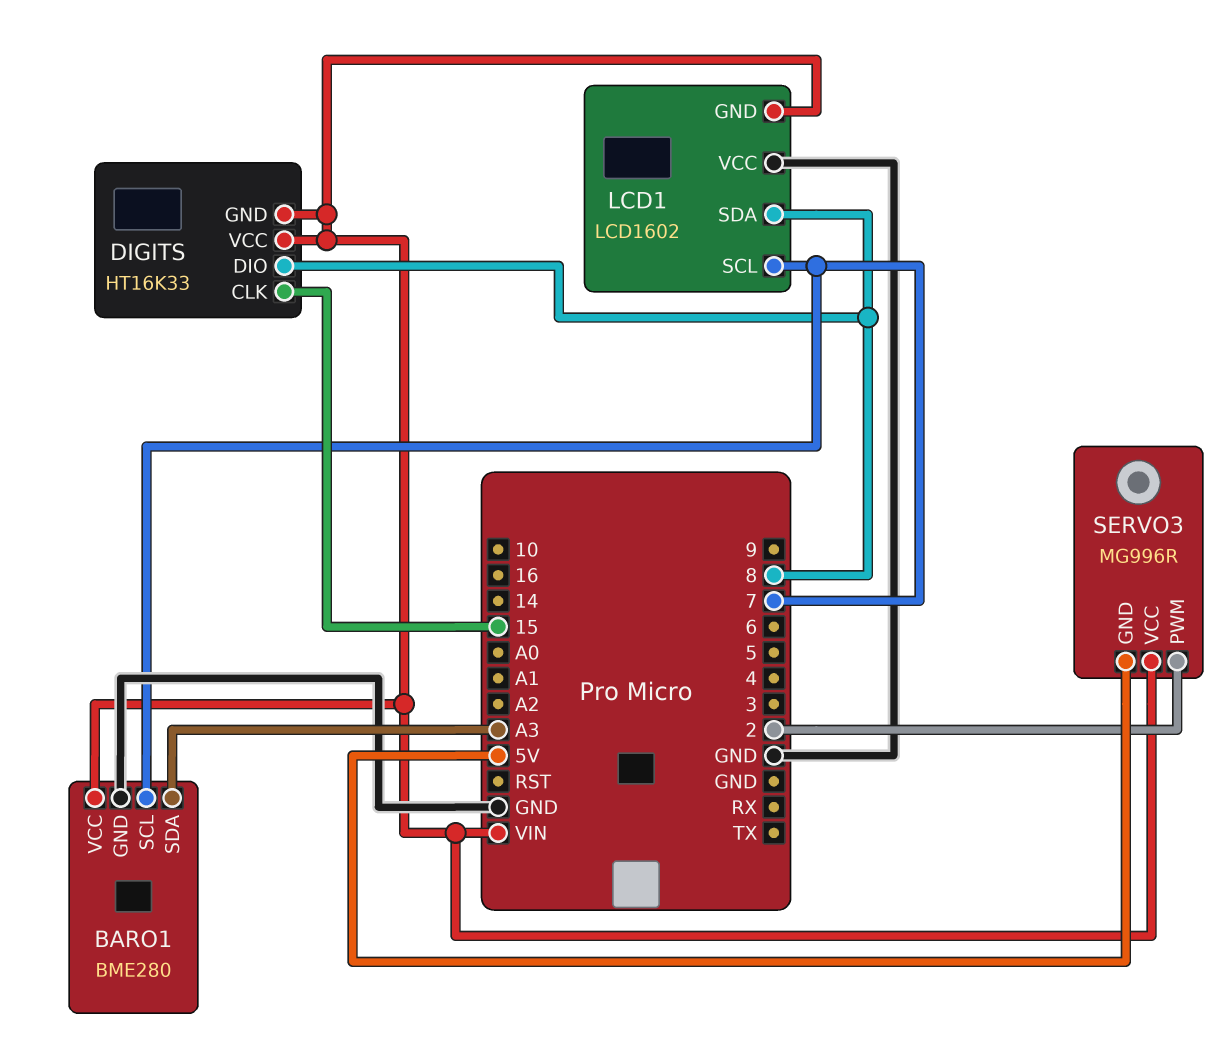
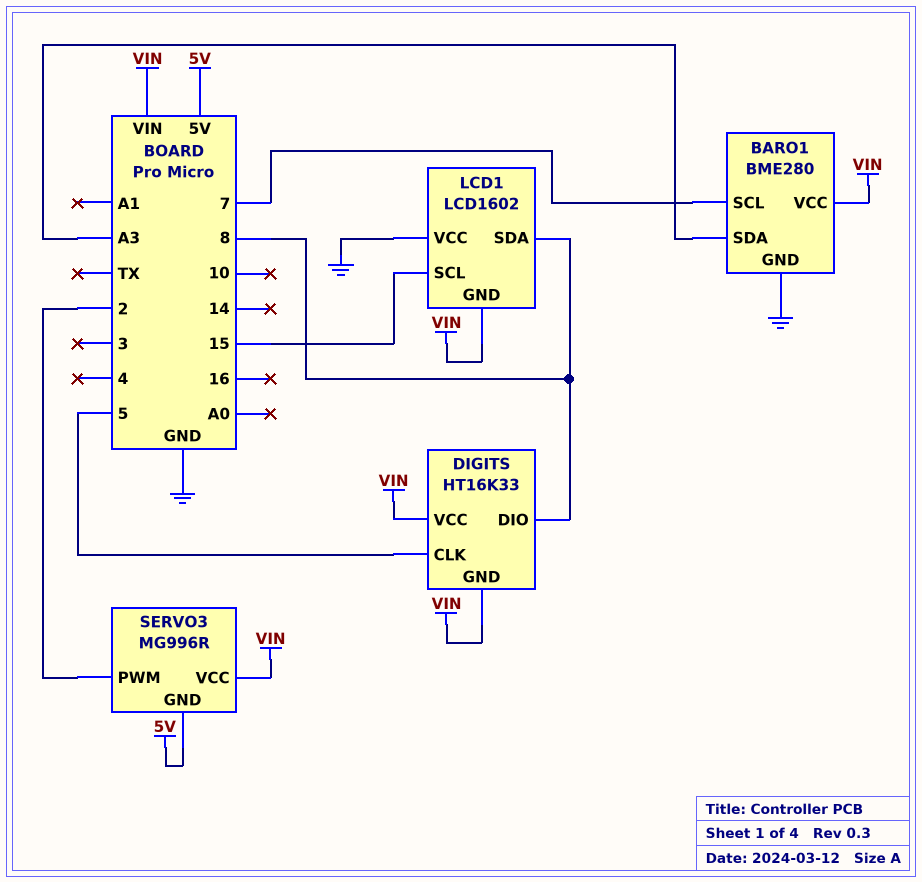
DIGITS pin CLK: 15 -> 5
LCD1 pin SCL: 7 -> 15

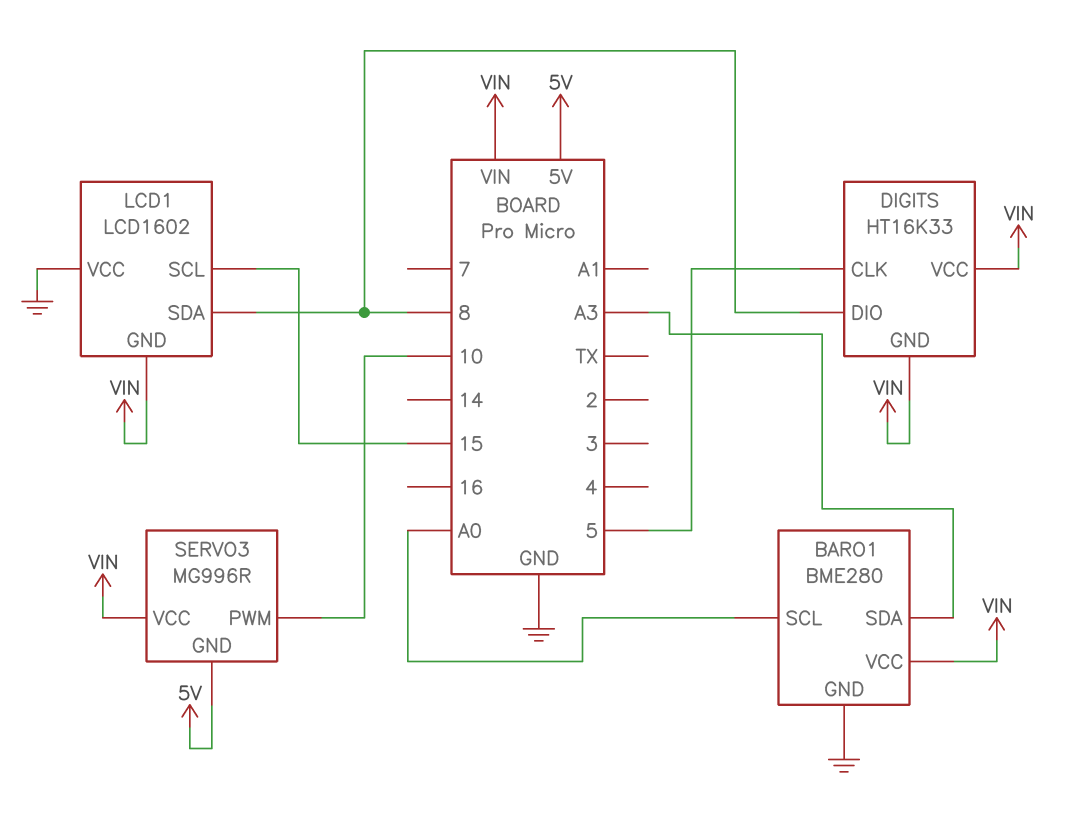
BARO1 pin SCL: 7 -> A0
SERVO3 pin PWM: 2 -> 10

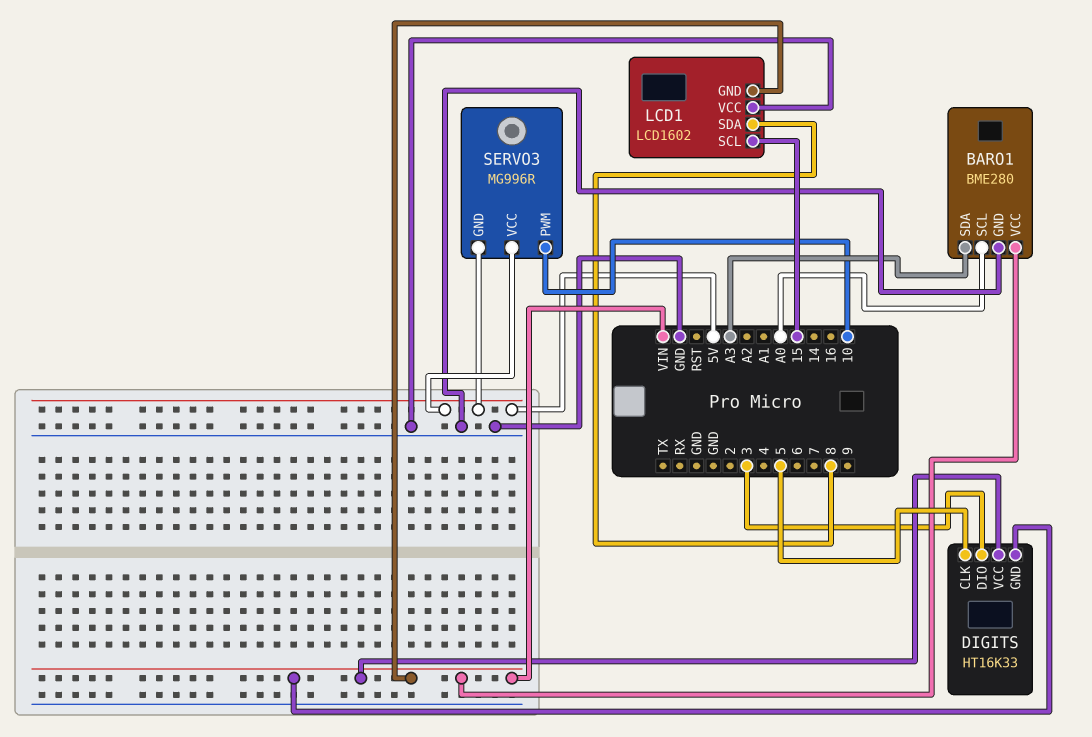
DIGITS pin DIO: 8 -> 3
SERVO3 pin VCC: VIN -> 5V

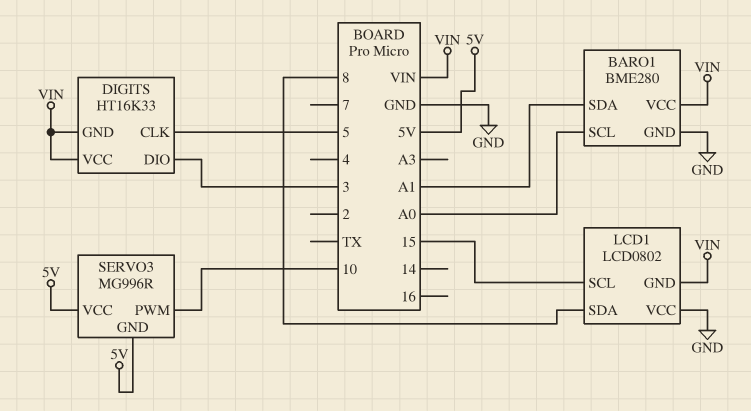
BARO1 pin SDA: A3 -> A1
LCD1: LCD1602 -> LCD0802

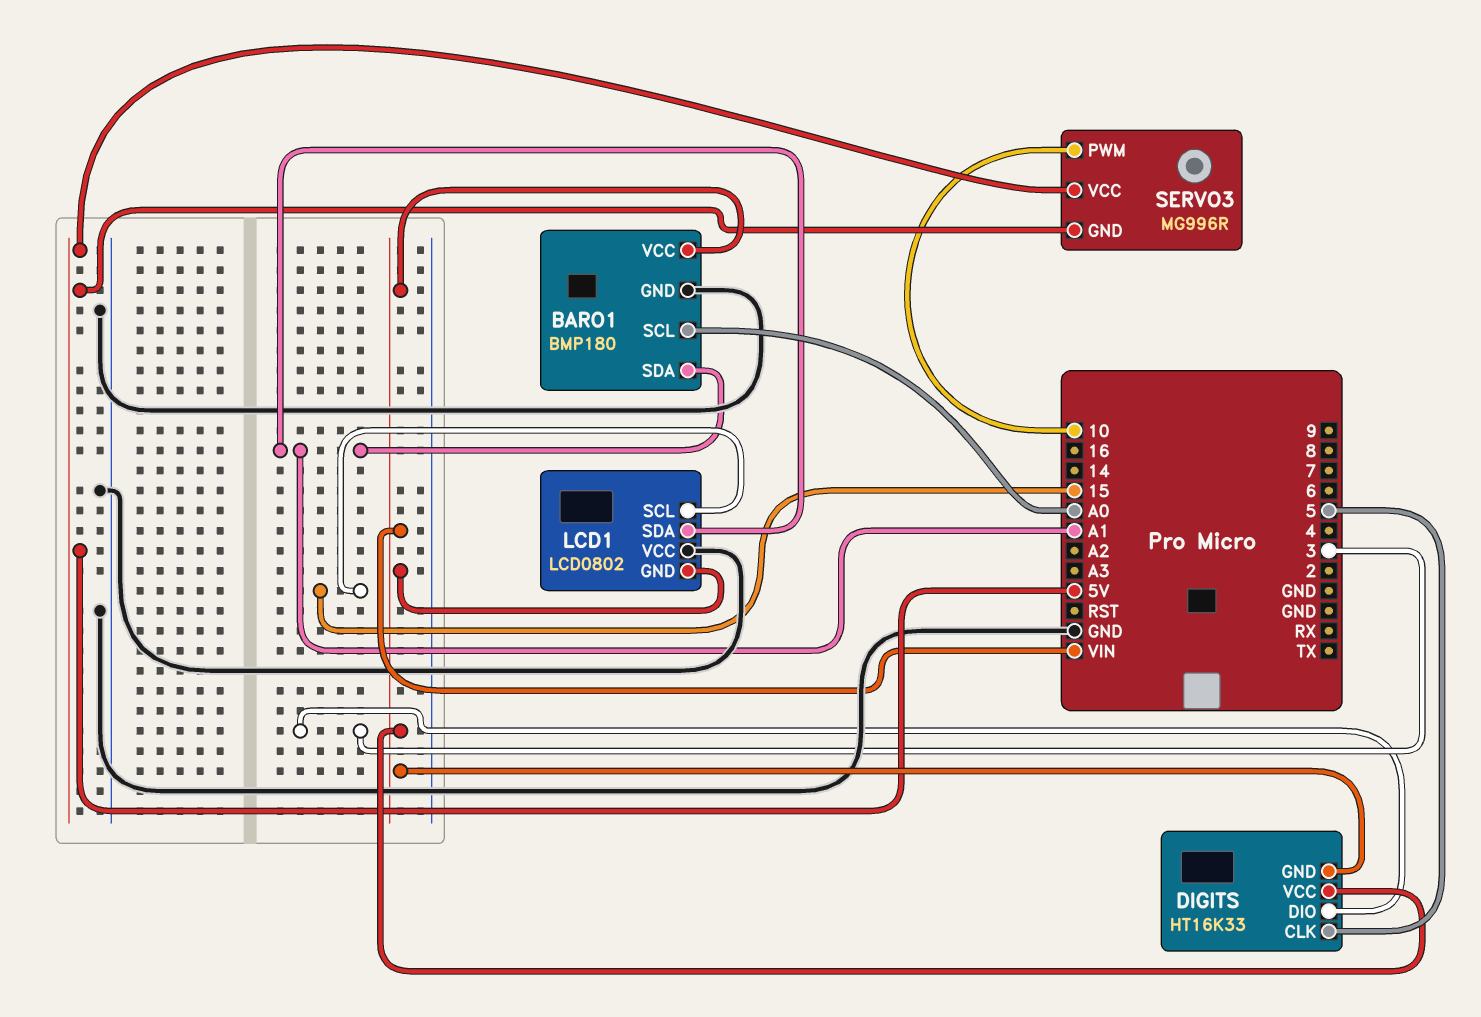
BARO1: BME280 -> BMP180
LCD1 pin SDA: 8 -> A1

